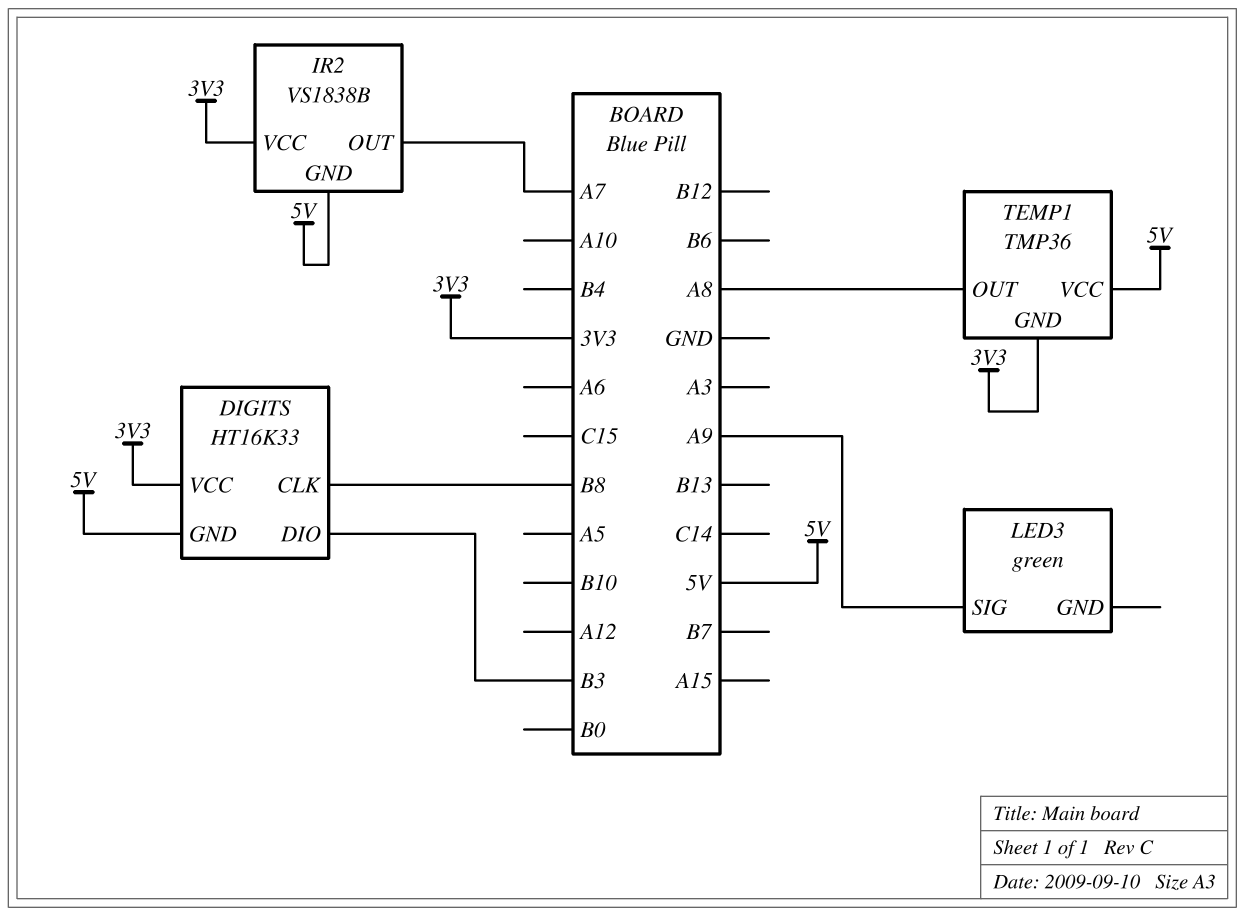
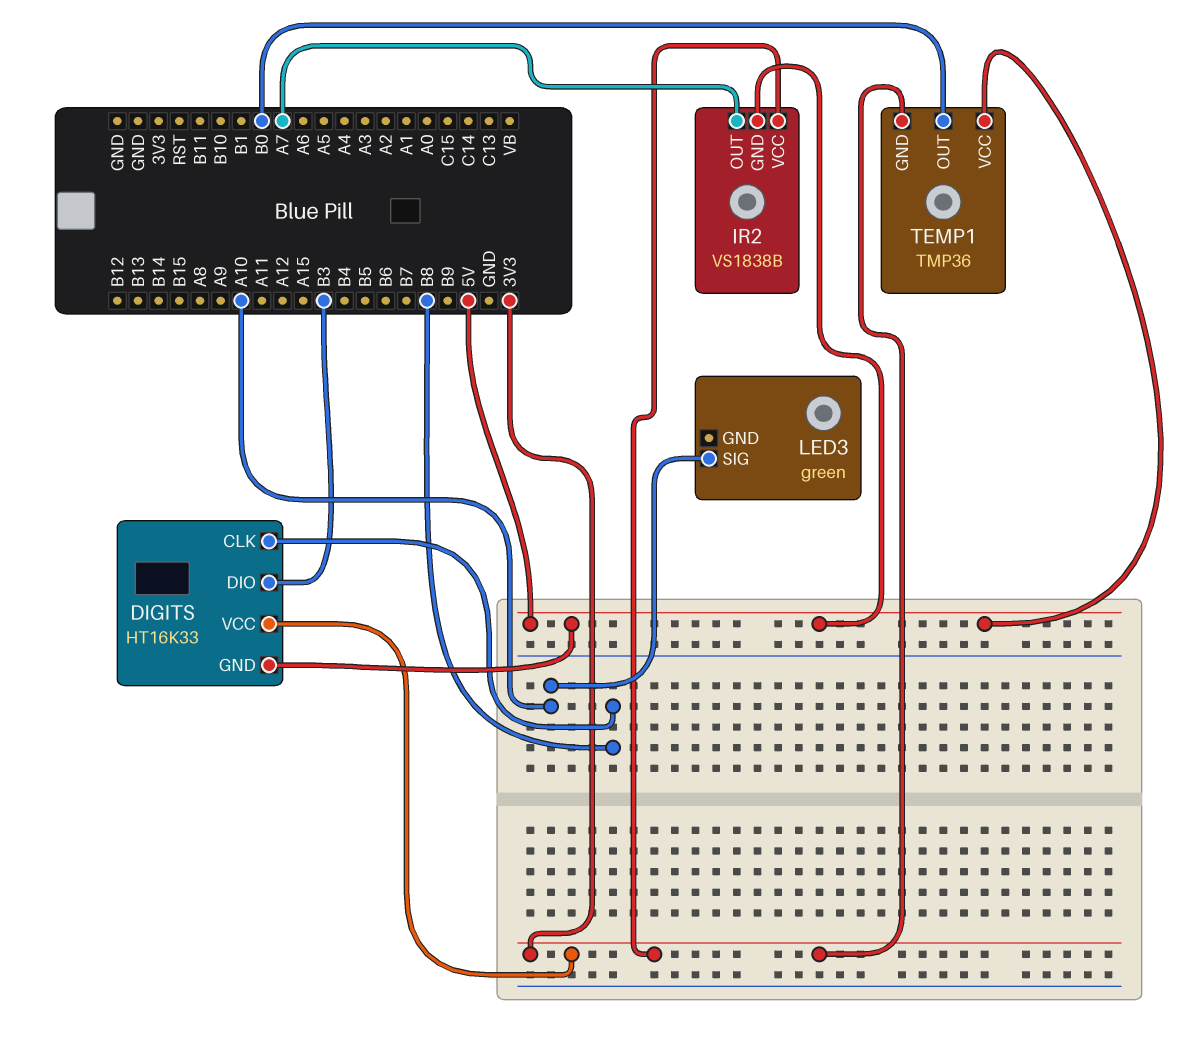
LED3 pin SIG: A9 -> A10
TEMP1 pin OUT: A8 -> B0

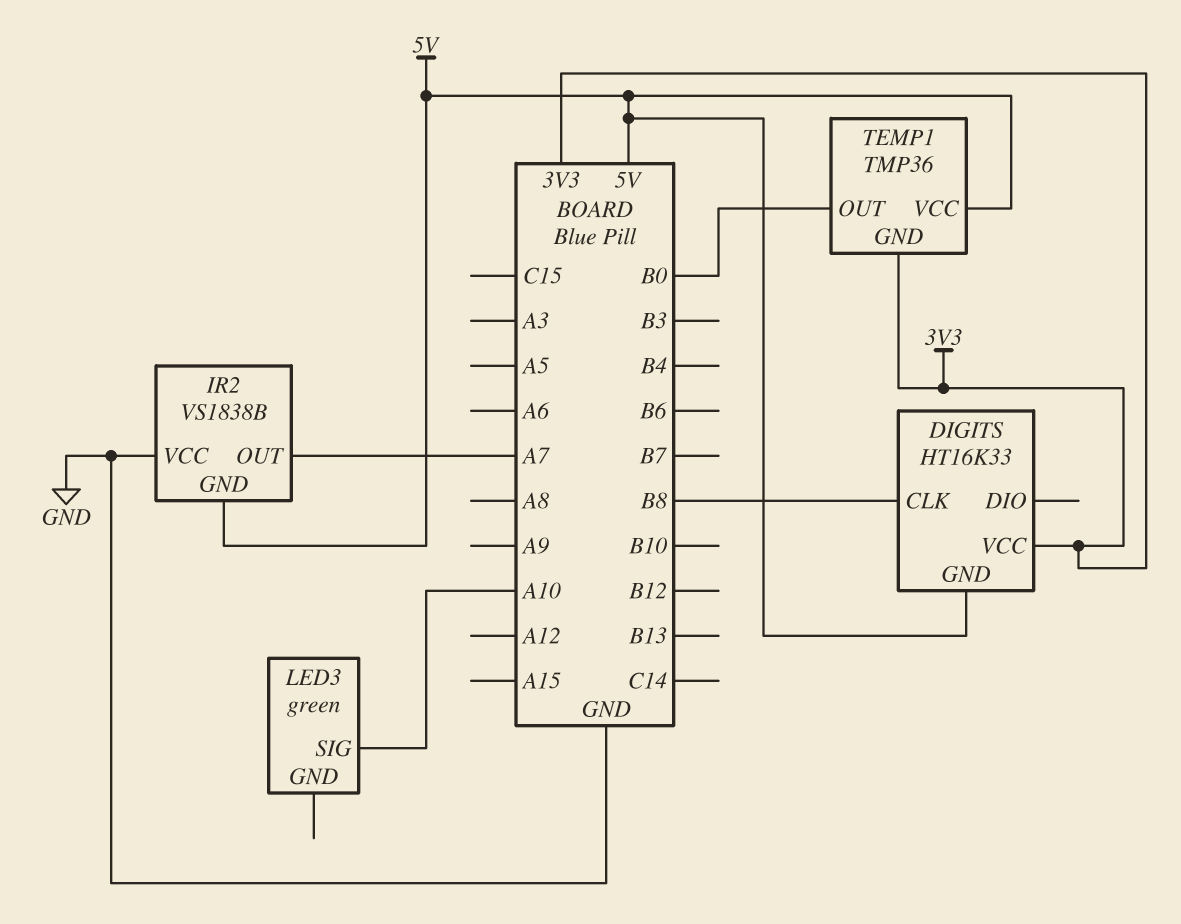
DIGITS pin DIO: B3 -> none
IR2 pin VCC: 3V3 -> GND

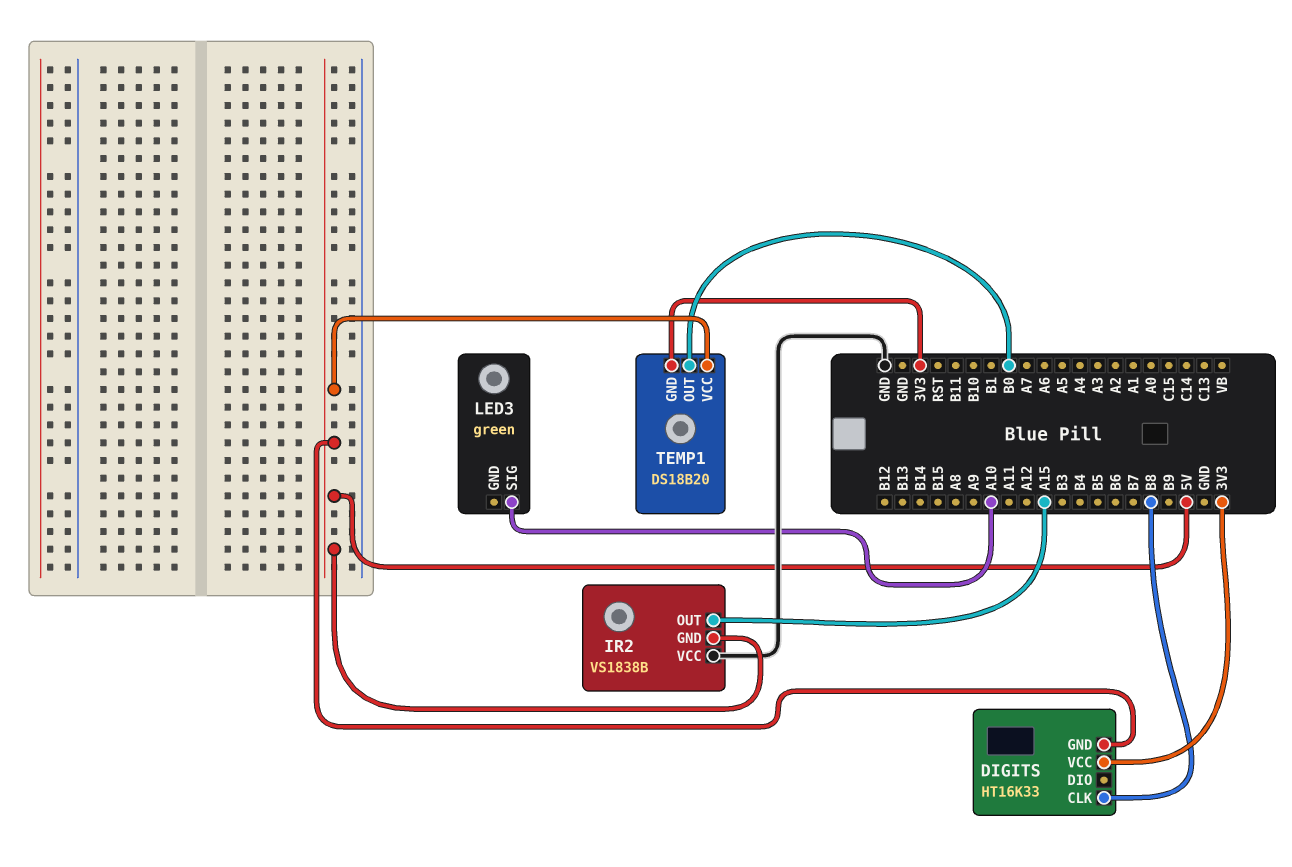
IR2 pin OUT: A7 -> A15
TEMP1: TMP36 -> DS18B20

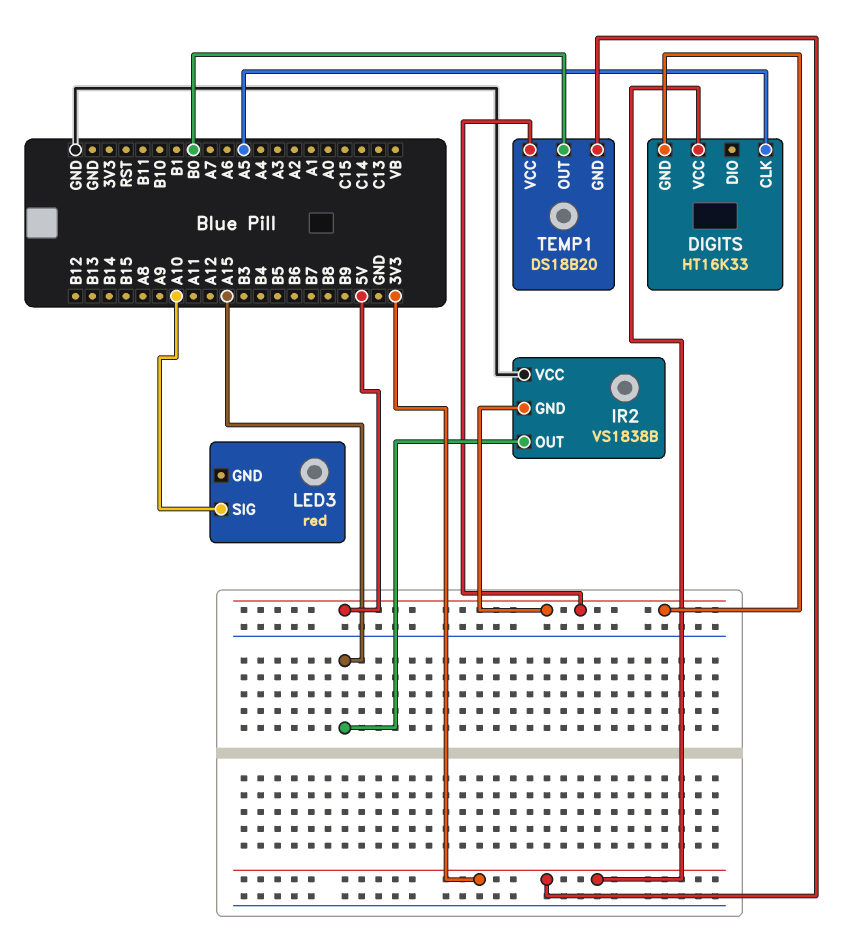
DIGITS pin CLK: B8 -> A5
LED3: green -> red

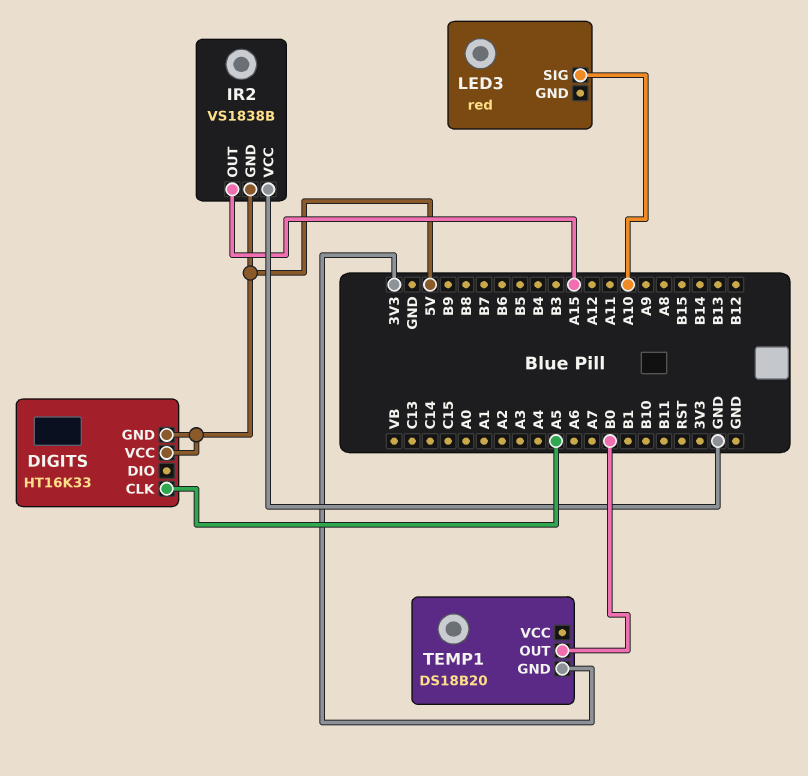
DIGITS pin VCC: 3V3 -> 5V
TEMP1 pin VCC: 5V -> none

